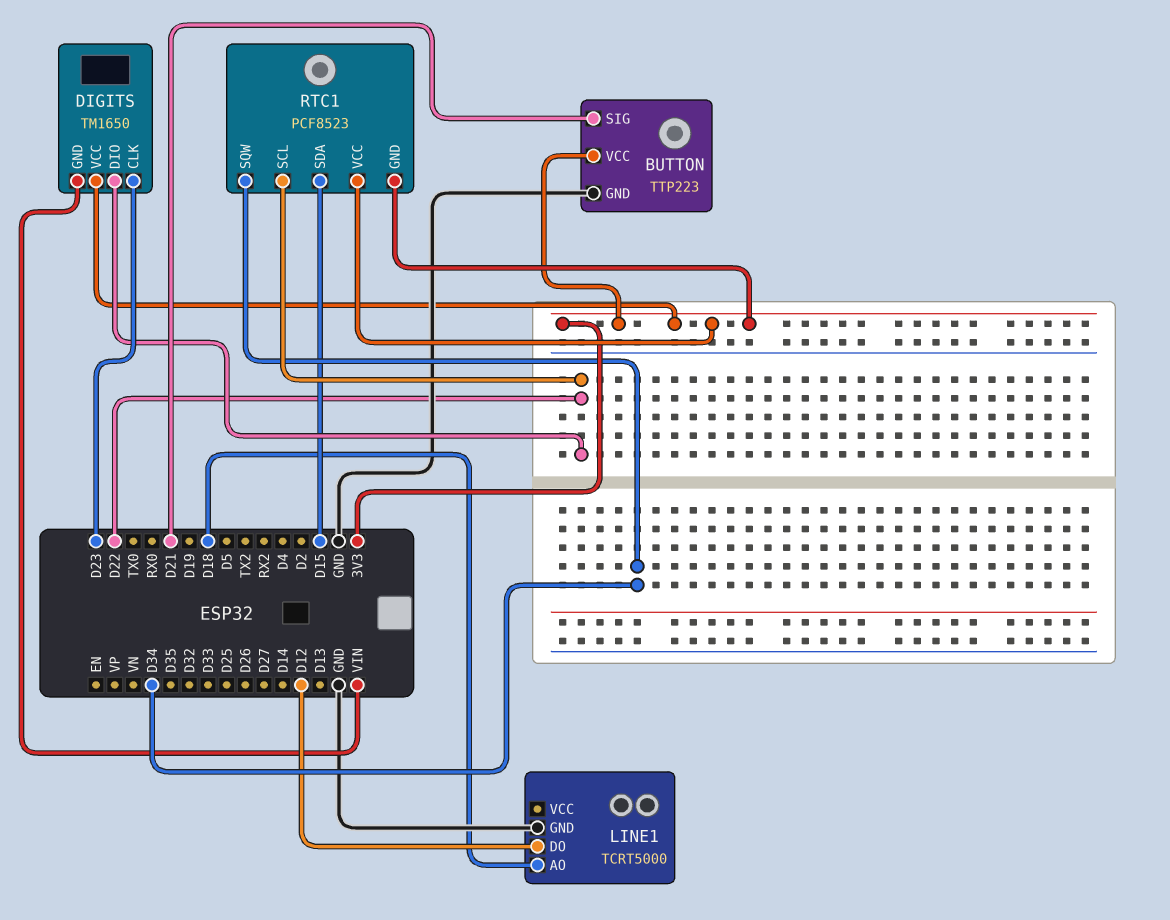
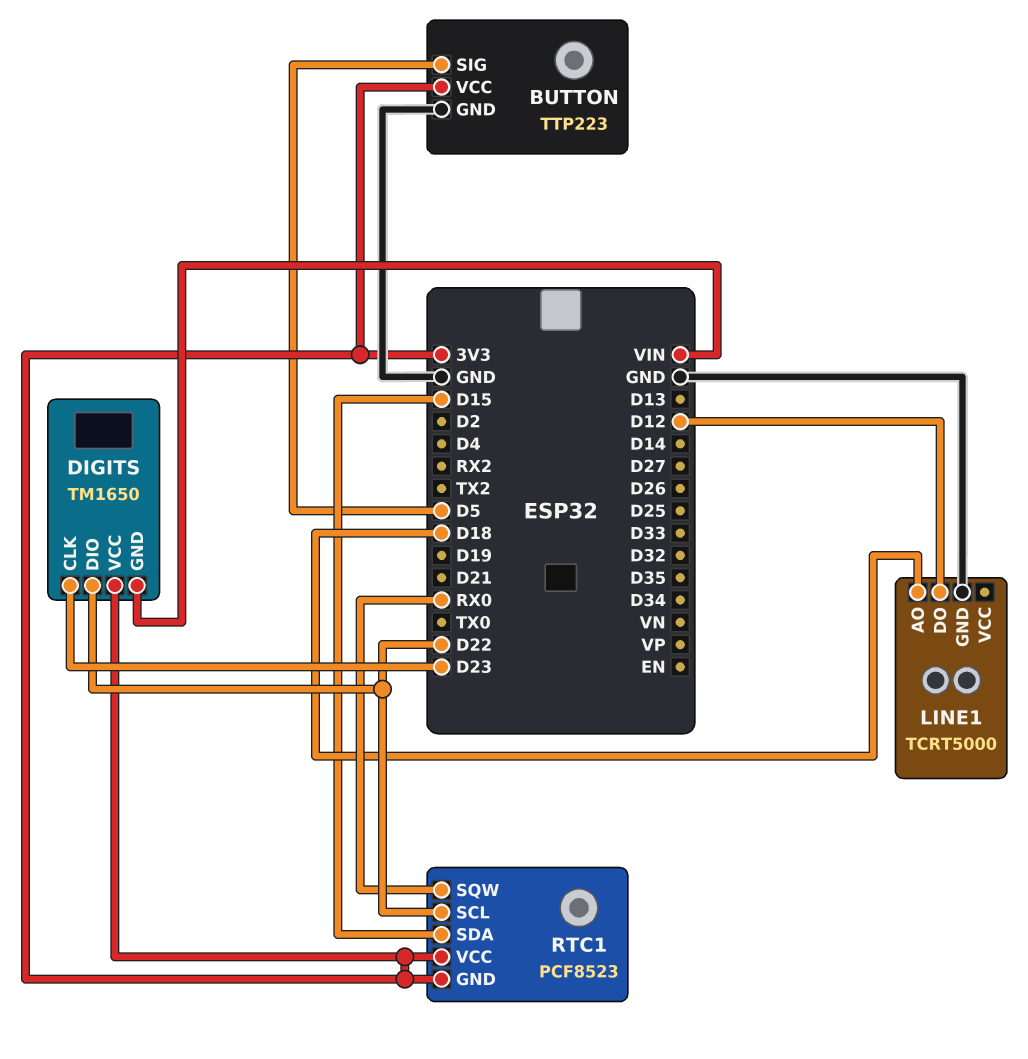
BUTTON pin SIG: D21 -> D5
RTC1 pin SQW: D34 -> RX0

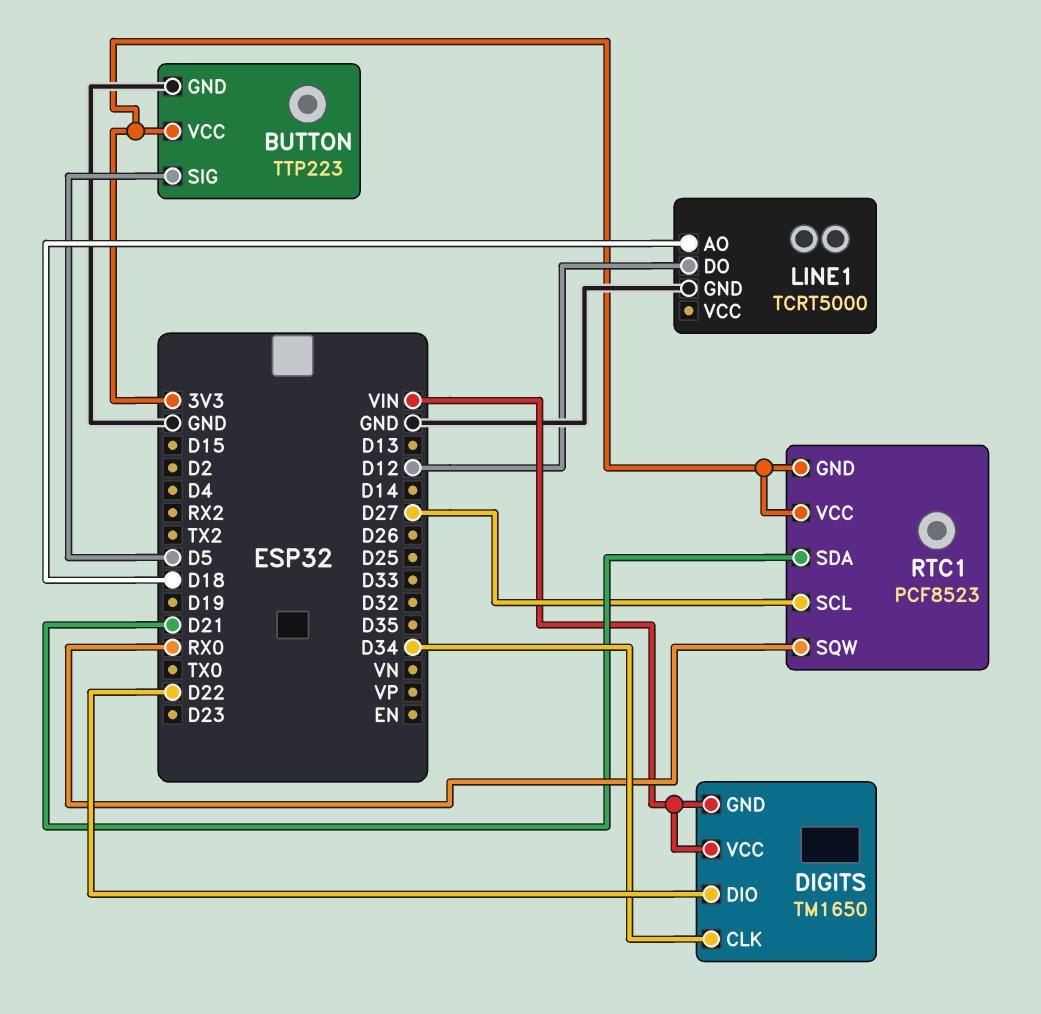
DIGITS pin CLK: D23 -> D34
DIGITS pin VCC: 3V3 -> VIN
RTC1 pin SCL: D22 -> D27
RTC1 pin SDA: D15 -> D21

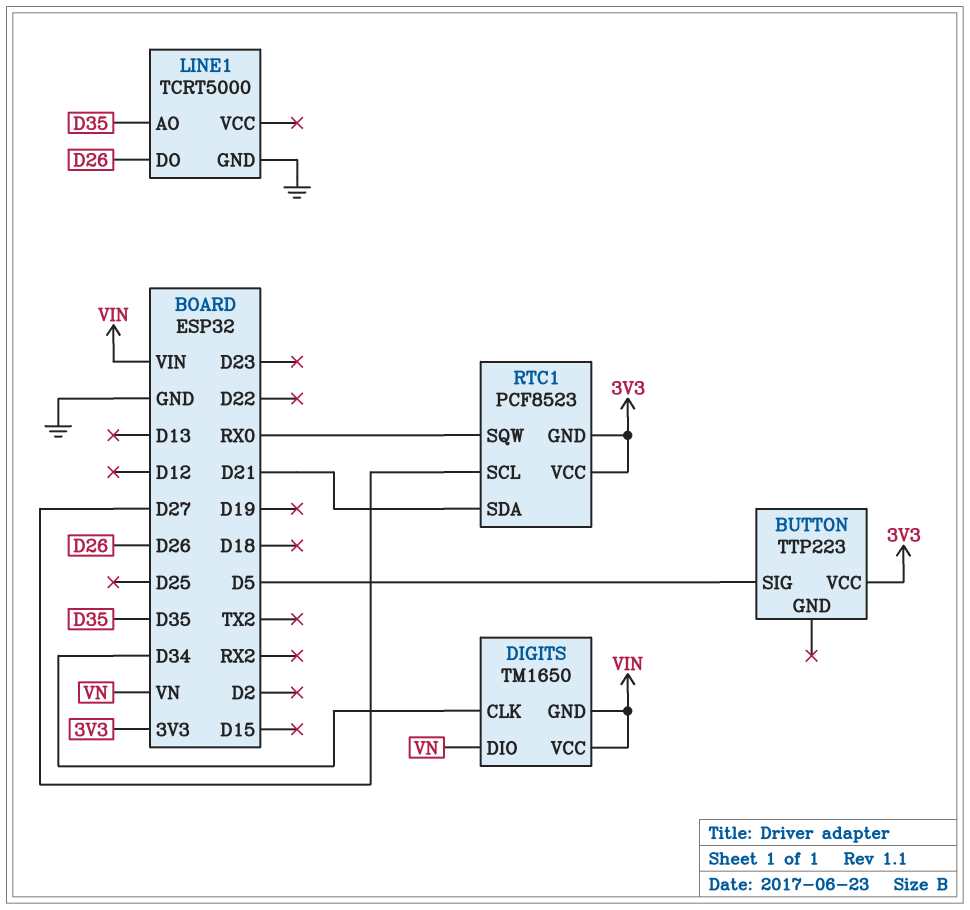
BUTTON pin GND: GND -> none
DIGITS pin DIO: D22 -> VN
LINE1 pin AO: D18 -> D35
LINE1 pin DO: D12 -> D26

